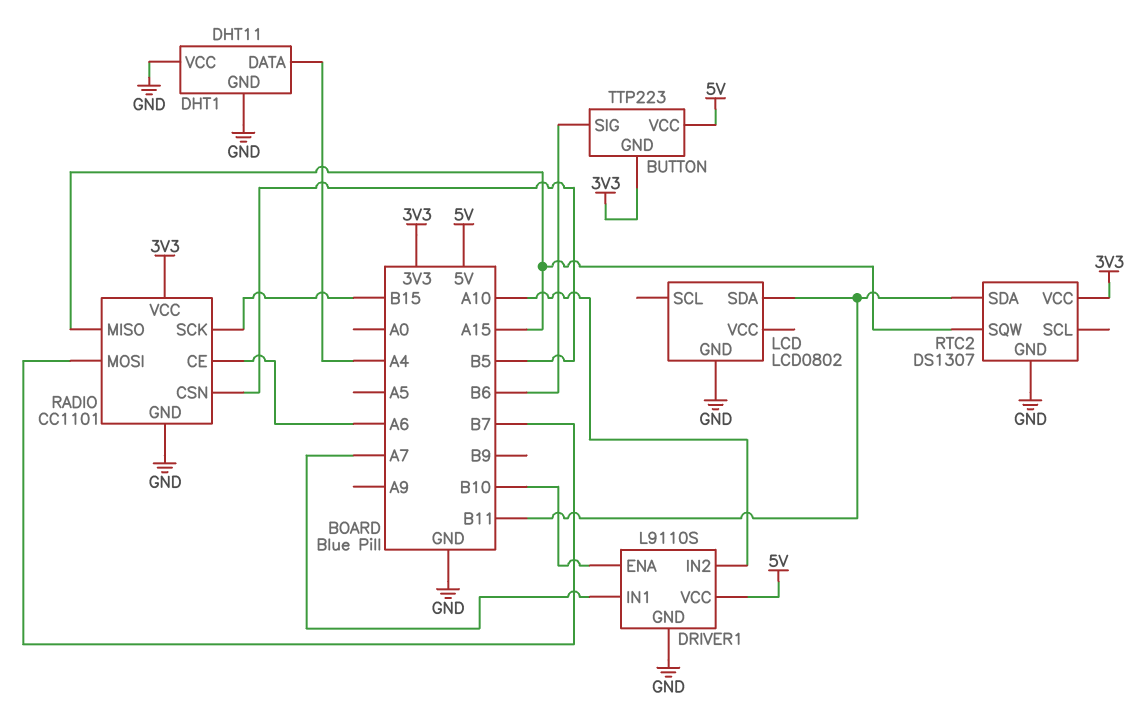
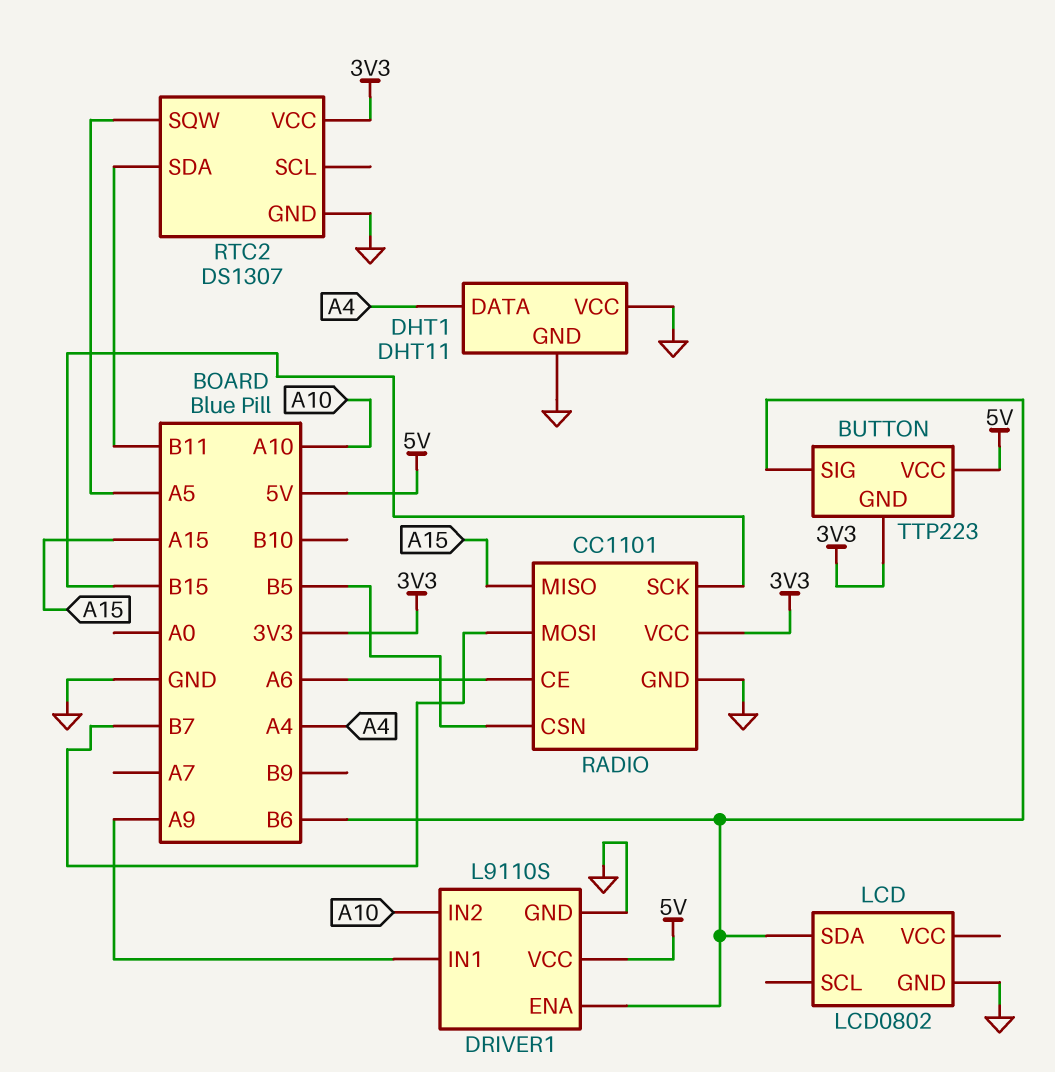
DRIVER1 pin ENA: B10 -> B6
DRIVER1 pin IN1: A7 -> A9
LCD pin SDA: B11 -> B6
RTC2 pin SQW: A15 -> A5

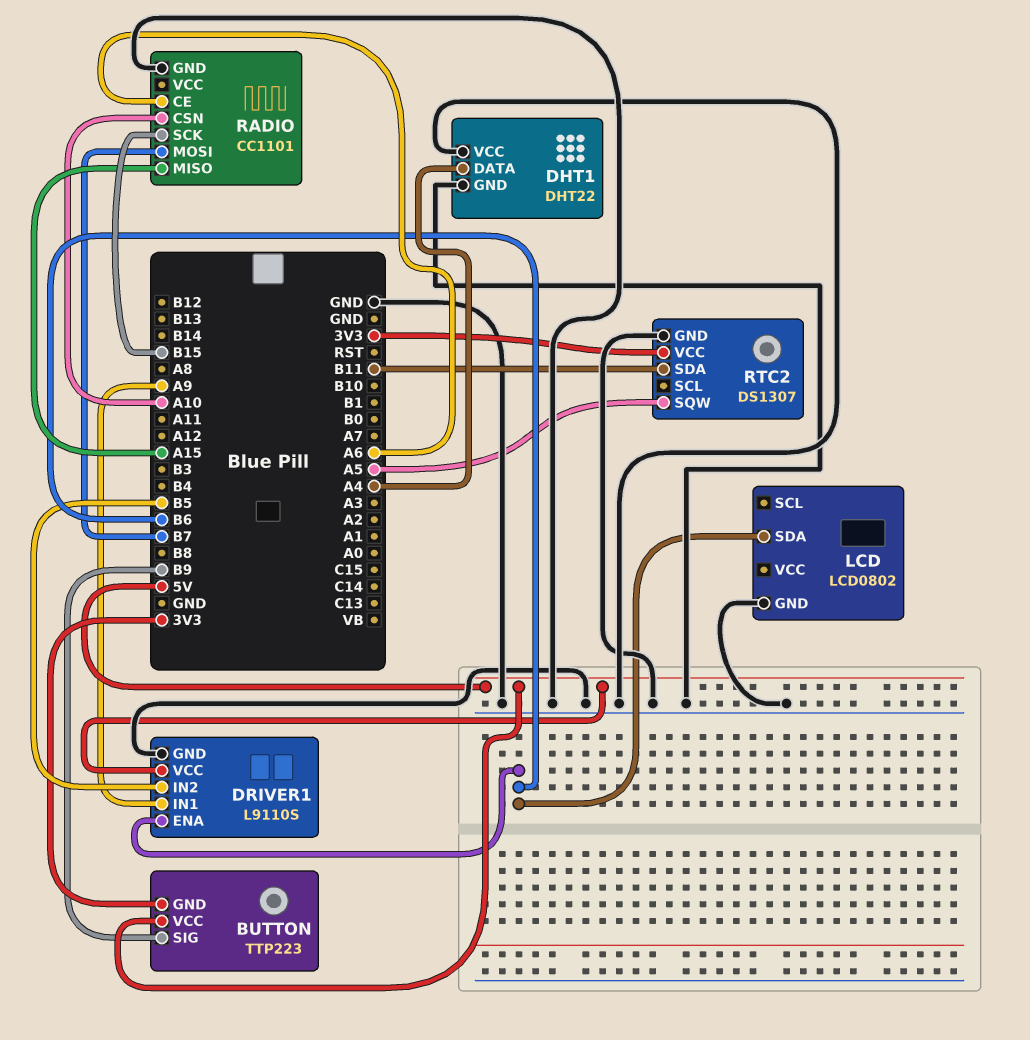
BUTTON pin SIG: B6 -> B9
DHT1: DHT11 -> DHT22
DRIVER1 pin IN2: A10 -> B5
RADIO pin CSN: B5 -> A10
RADIO pin VCC: 3V3 -> none

